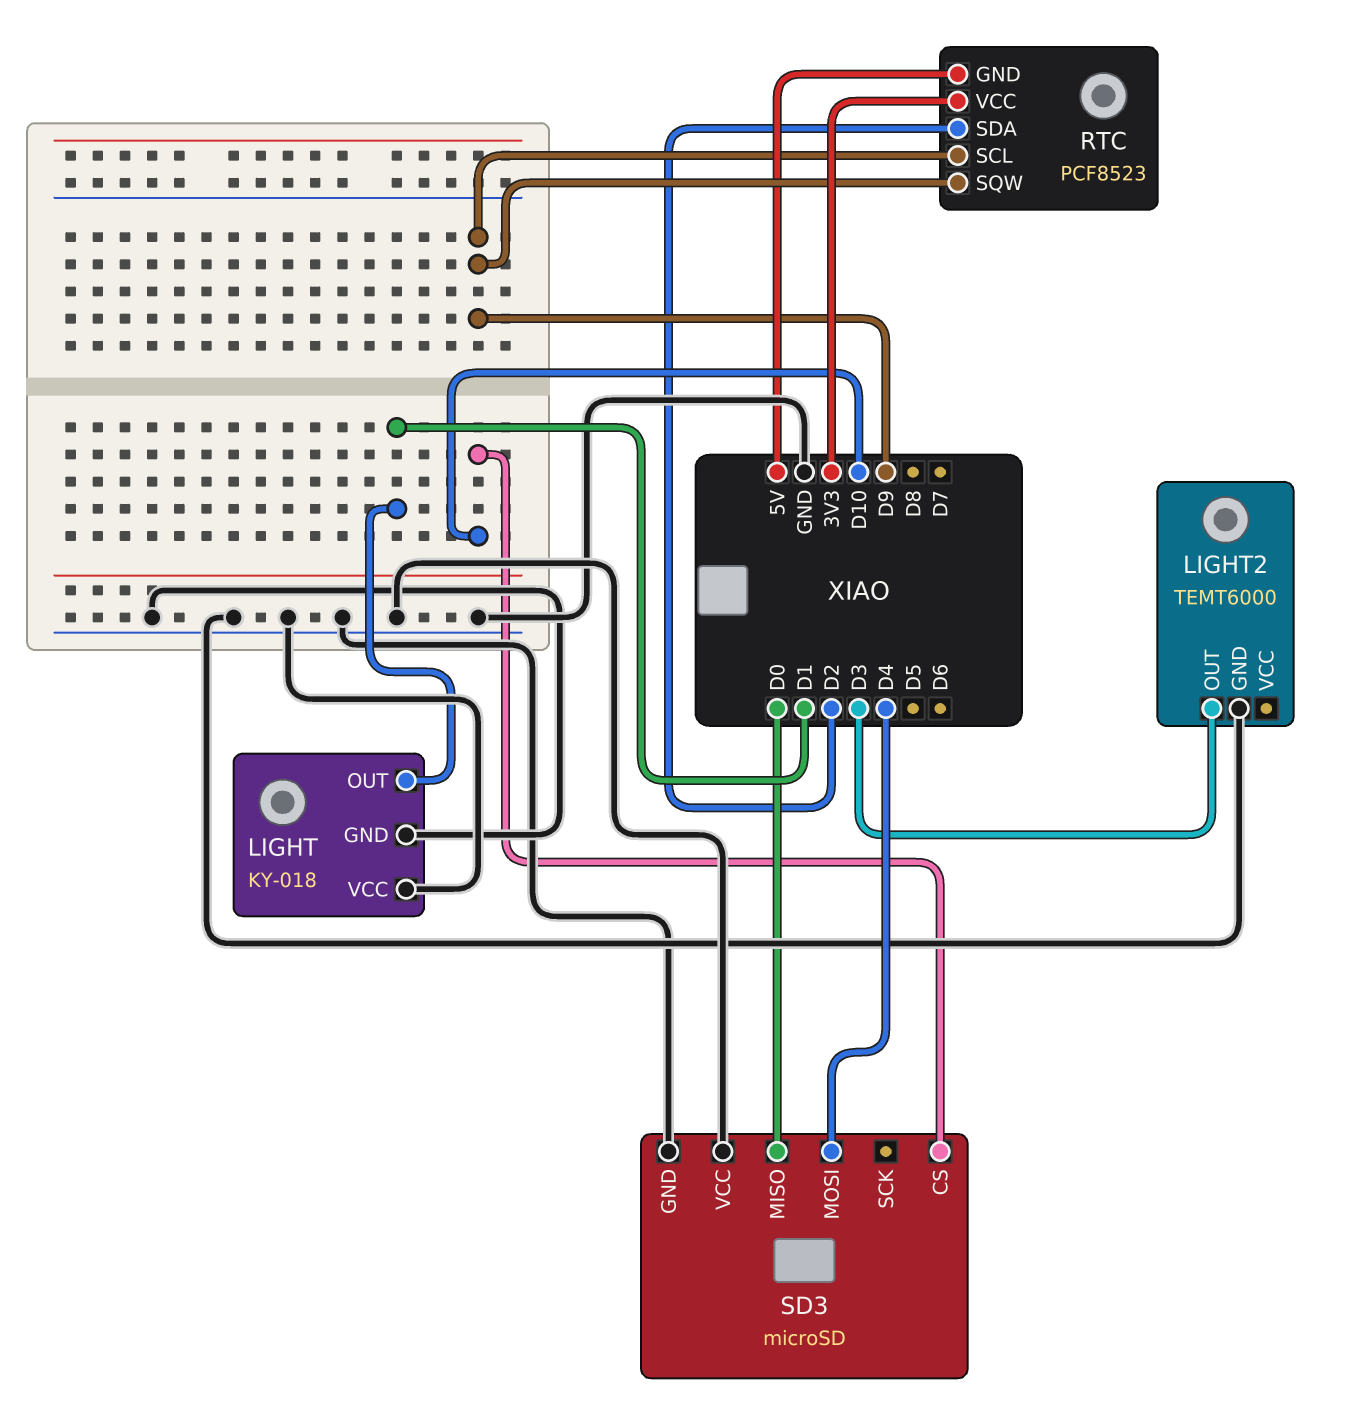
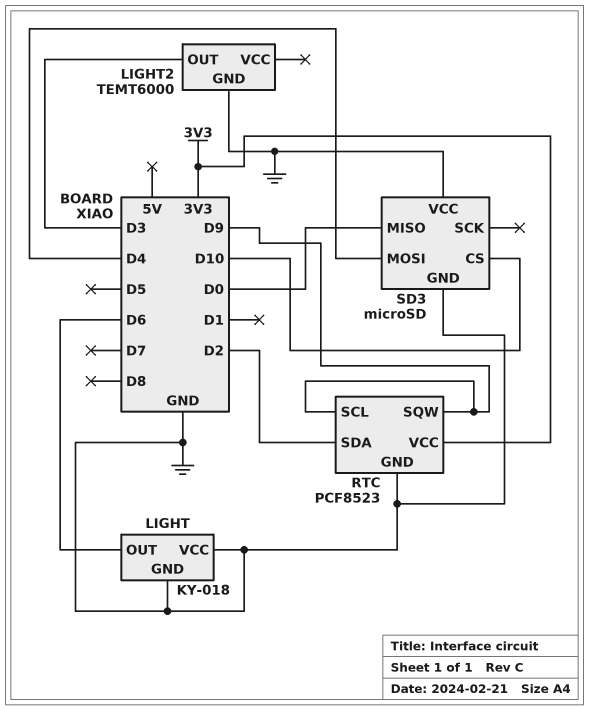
LIGHT pin OUT: D1 -> D6
RTC pin GND: 5V -> GND

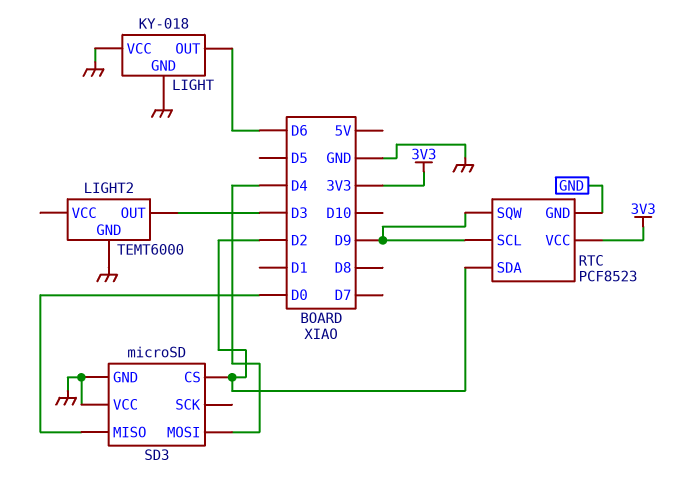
SD3 pin CS: D10 -> D2

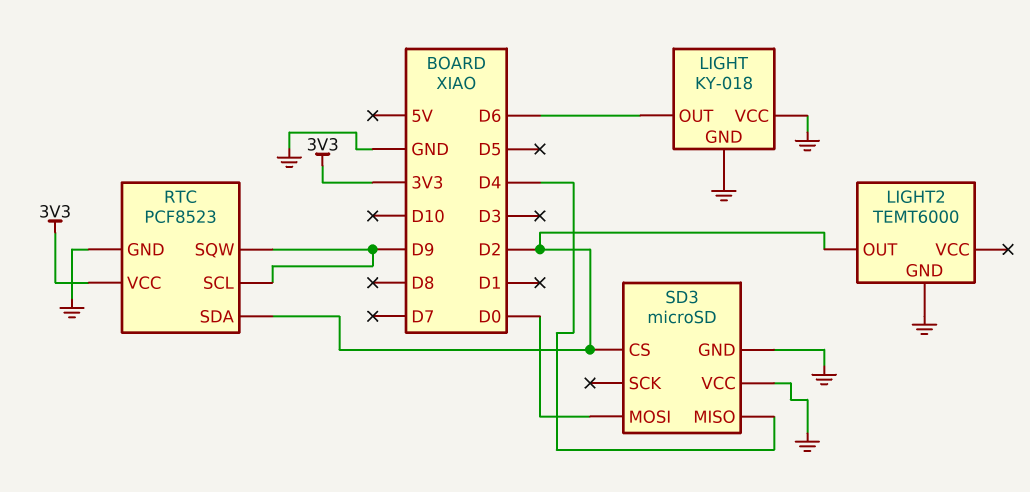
LIGHT2 pin OUT: D3 -> D2
SD3 pin MISO: D0 -> D4
SD3 pin MOSI: D4 -> D0

